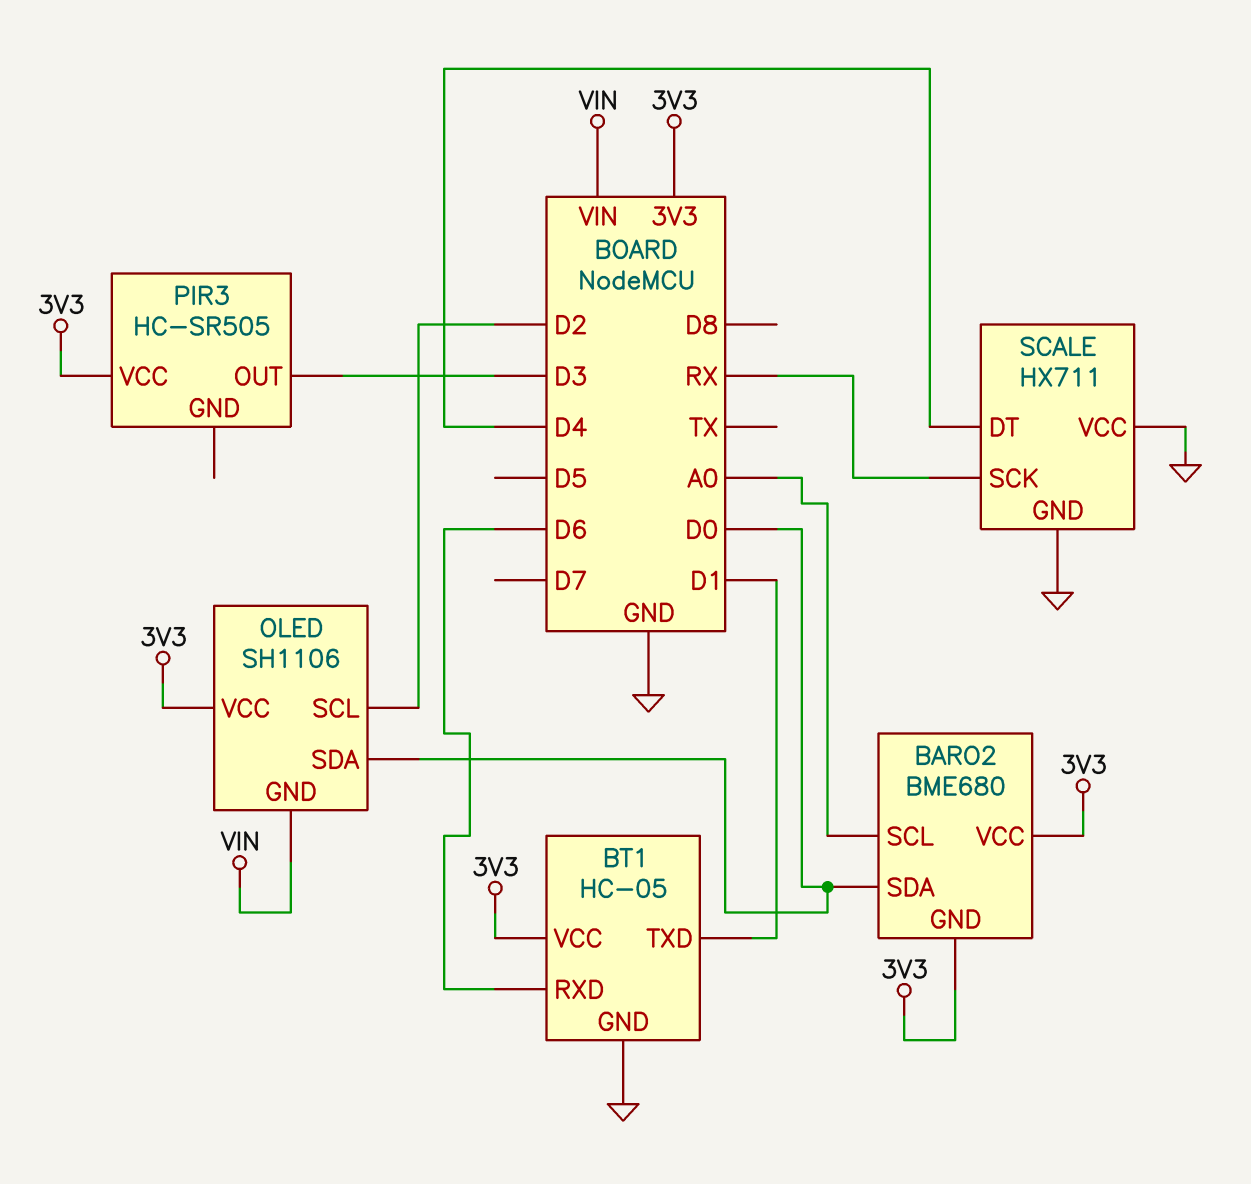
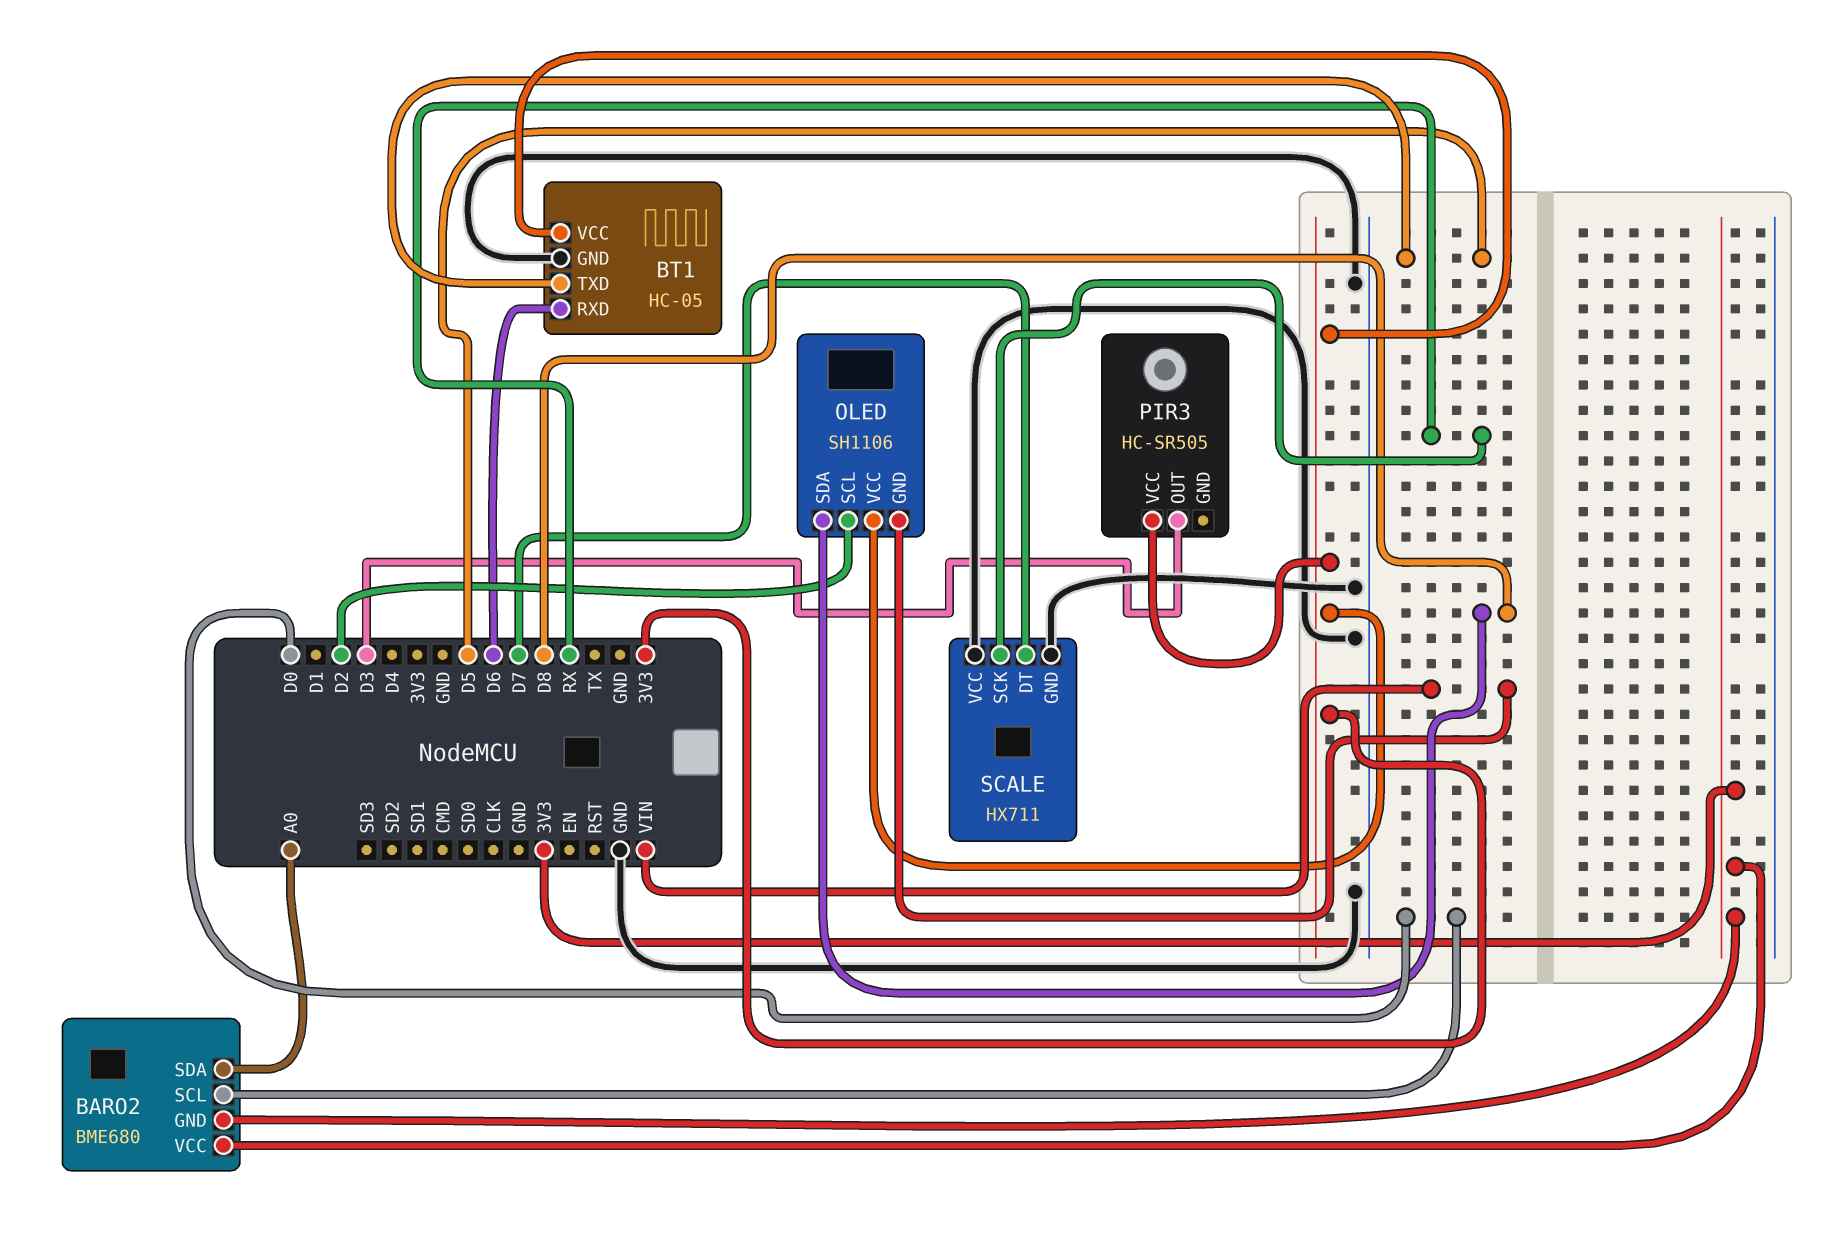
BARO2 pin SCL: A0 -> D0
BARO2 pin SDA: D0 -> A0
BT1 pin TXD: D1 -> D5
OLED pin SDA: D0 -> D8
SCALE pin DT: D4 -> D7

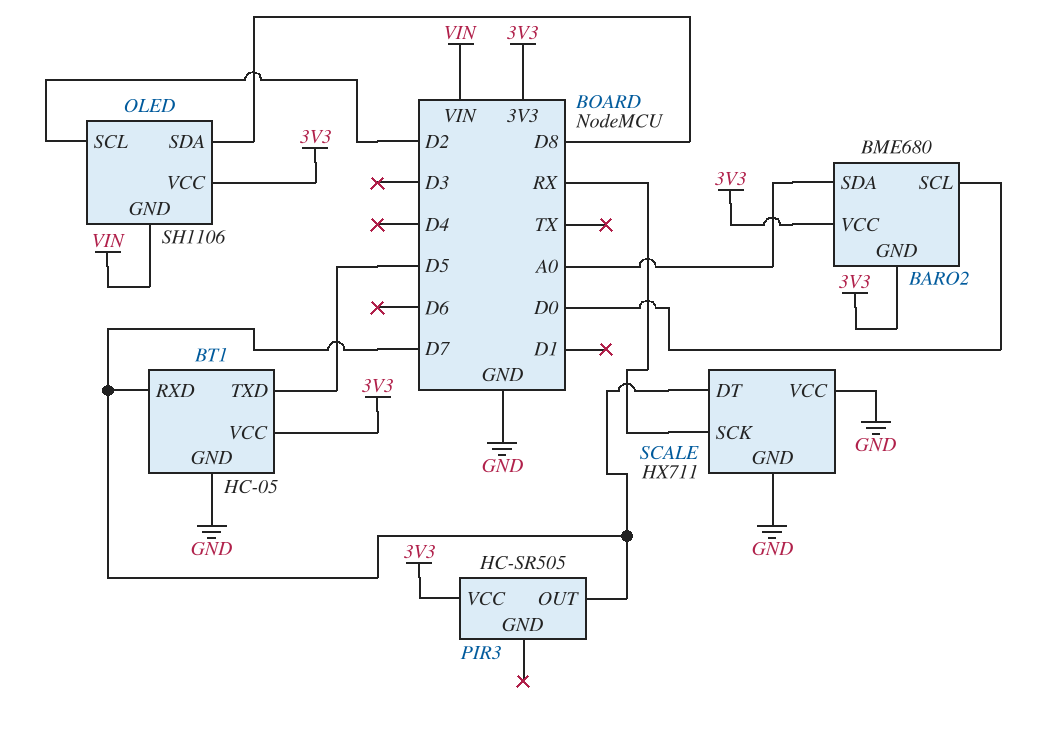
BT1 pin RXD: D6 -> D7
PIR3 pin OUT: D3 -> D7

